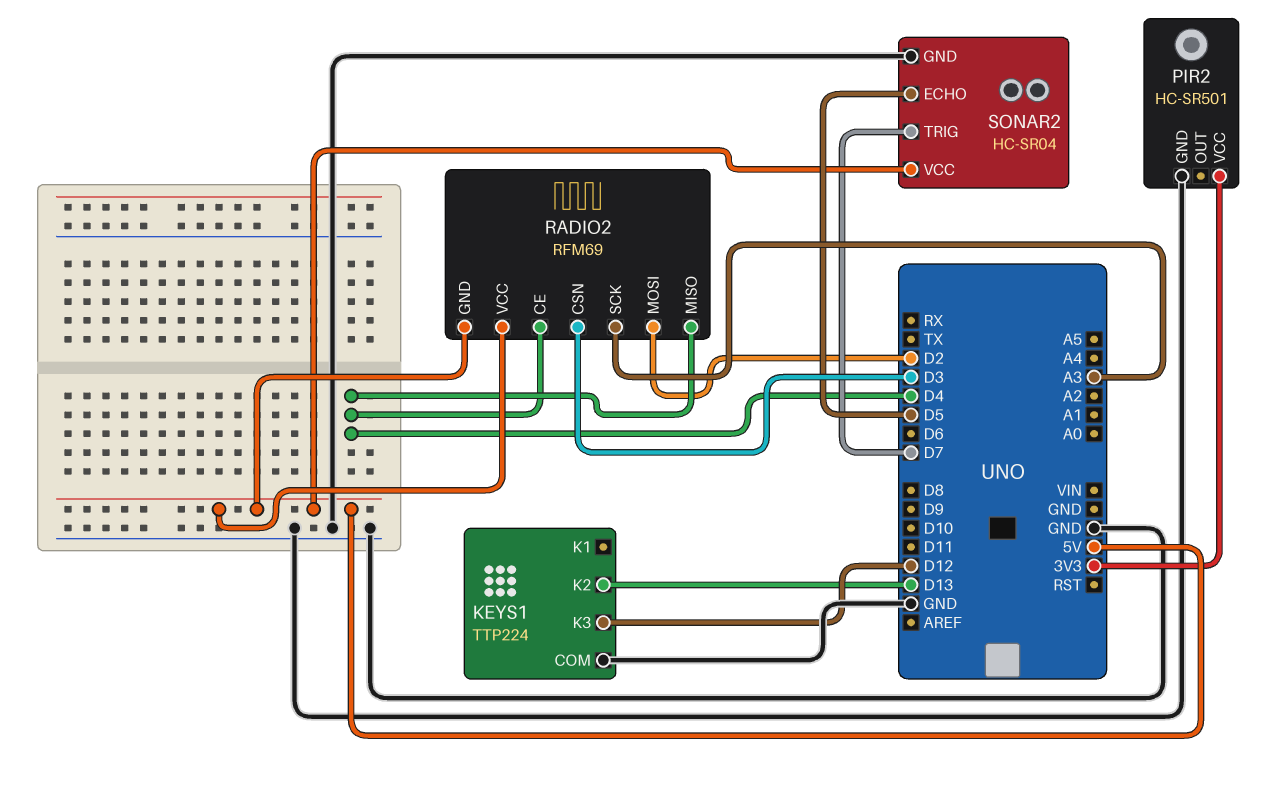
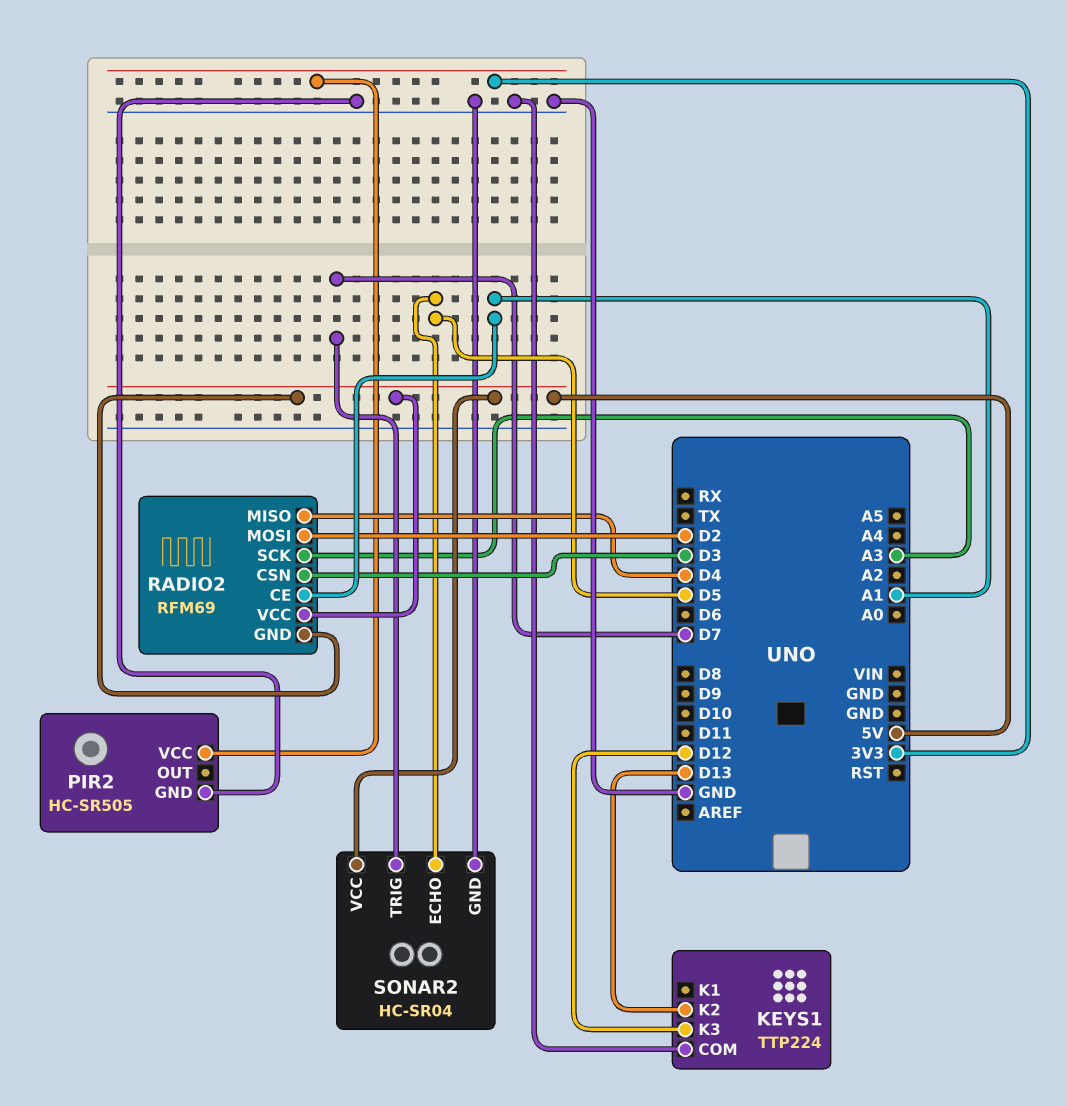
PIR2: HC-SR501 -> HC-SR505
RADIO2 pin CE: D4 -> A1

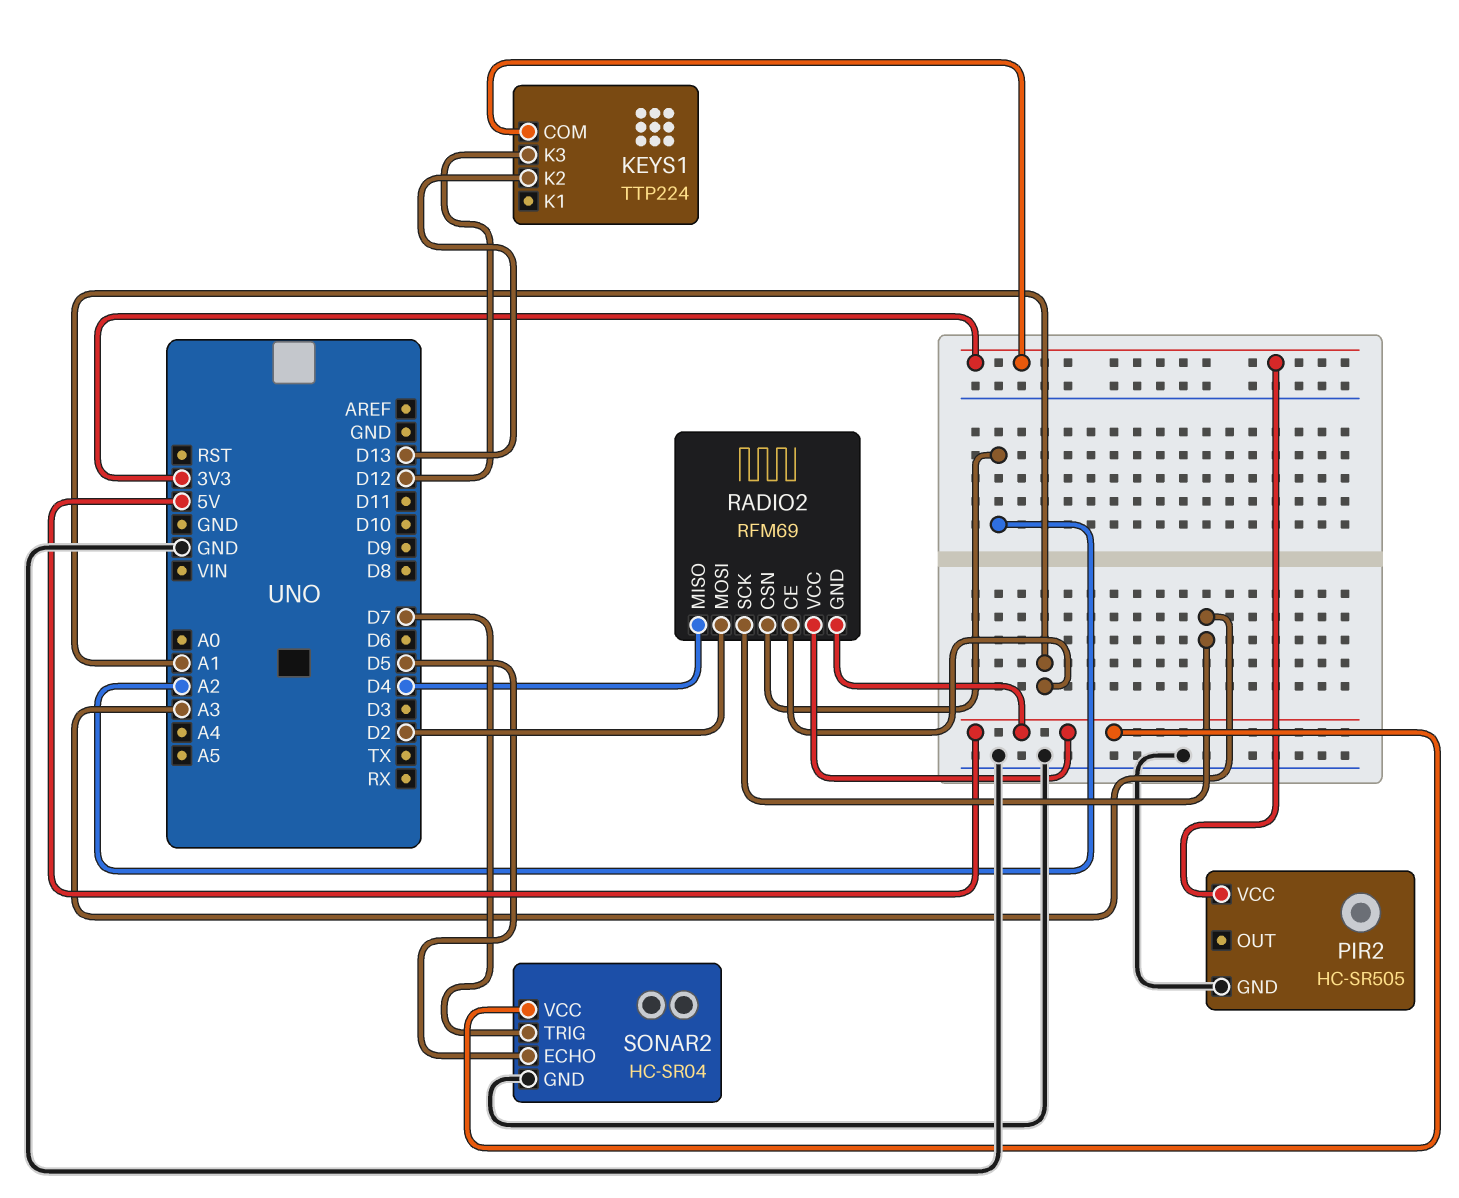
KEYS1 pin COM: GND -> 3V3
RADIO2 pin CSN: D3 -> A2

